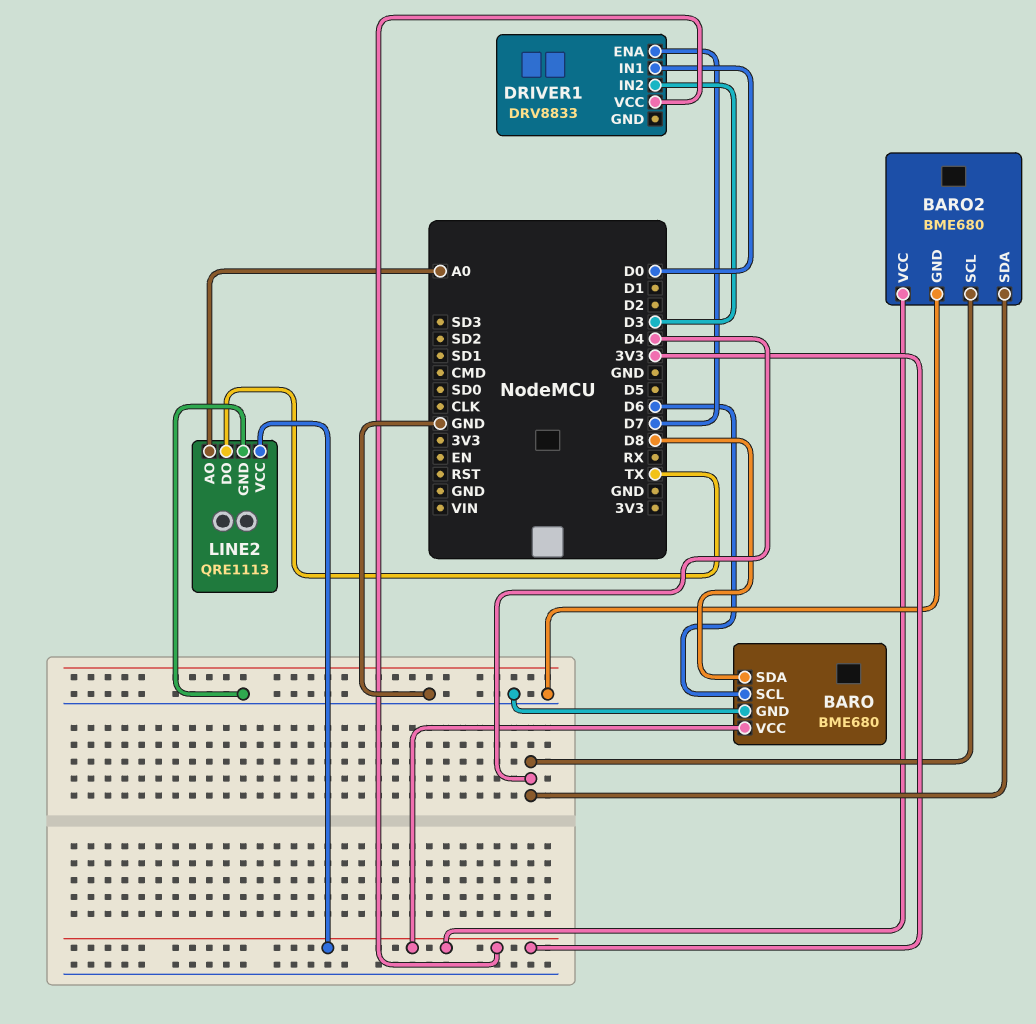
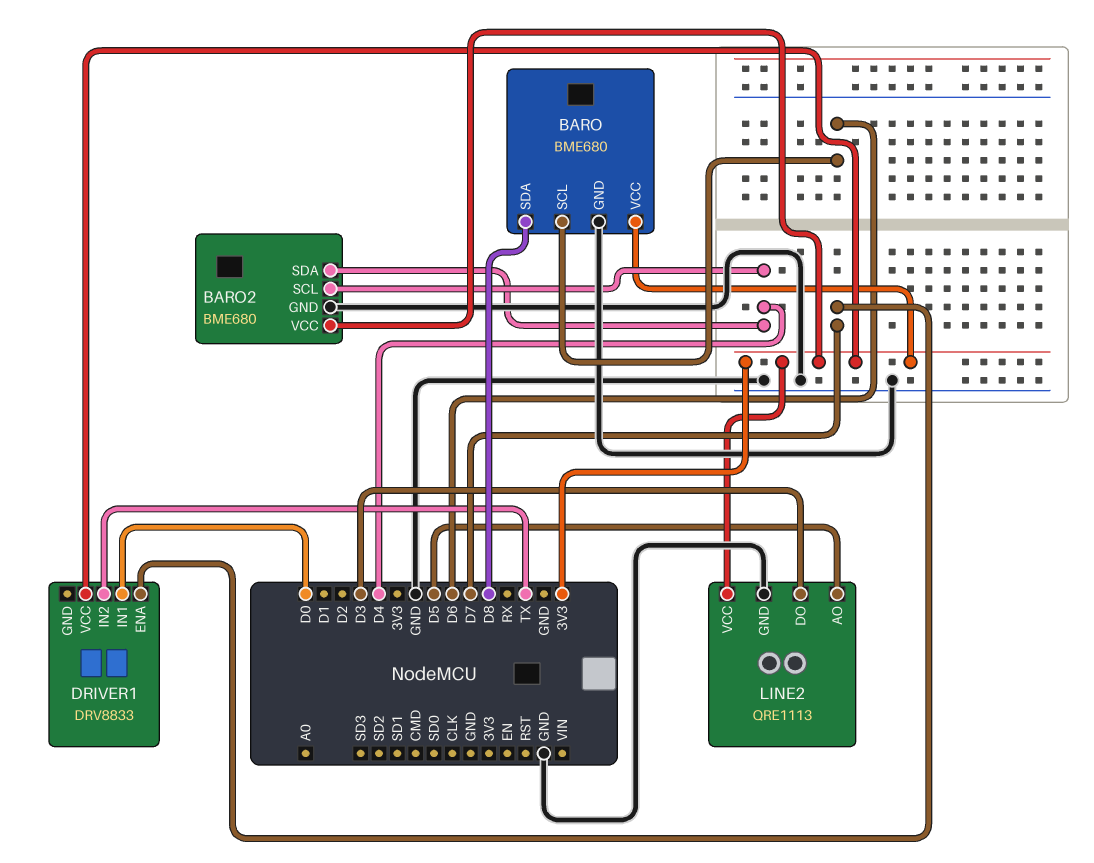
DRIVER1 pin IN2: D3 -> TX
LINE2 pin AO: A0 -> D5
LINE2 pin DO: TX -> D3

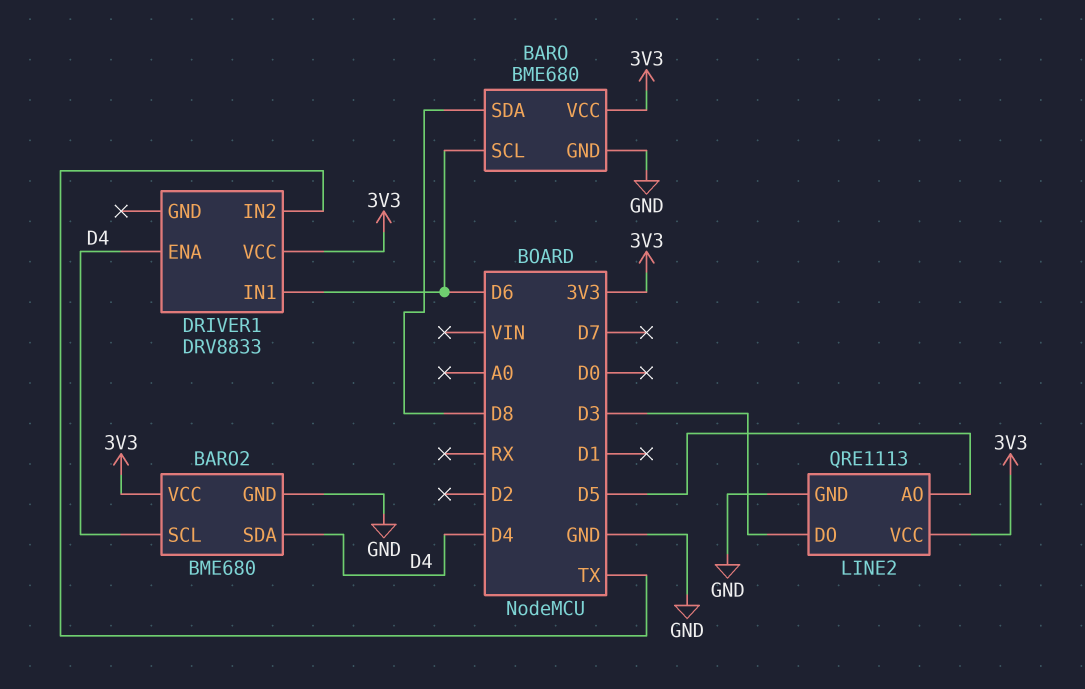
DRIVER1 pin ENA: D7 -> D4
DRIVER1 pin IN1: D0 -> D6

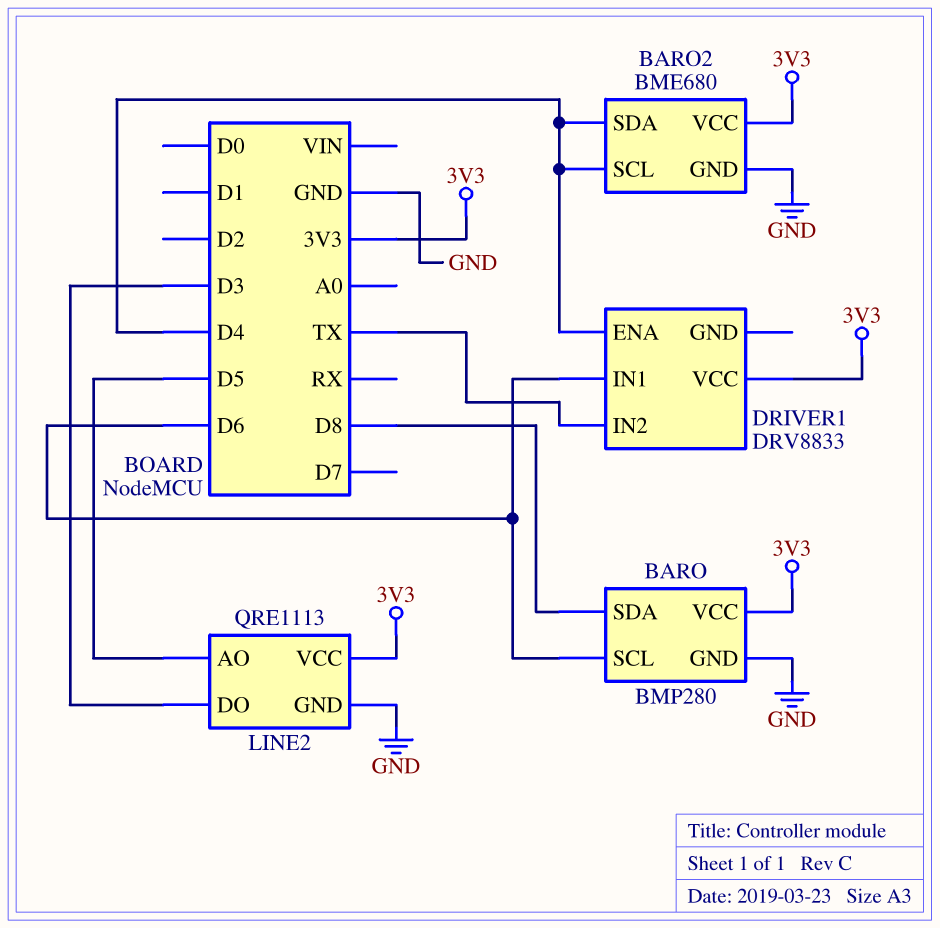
BARO: BME680 -> BMP280

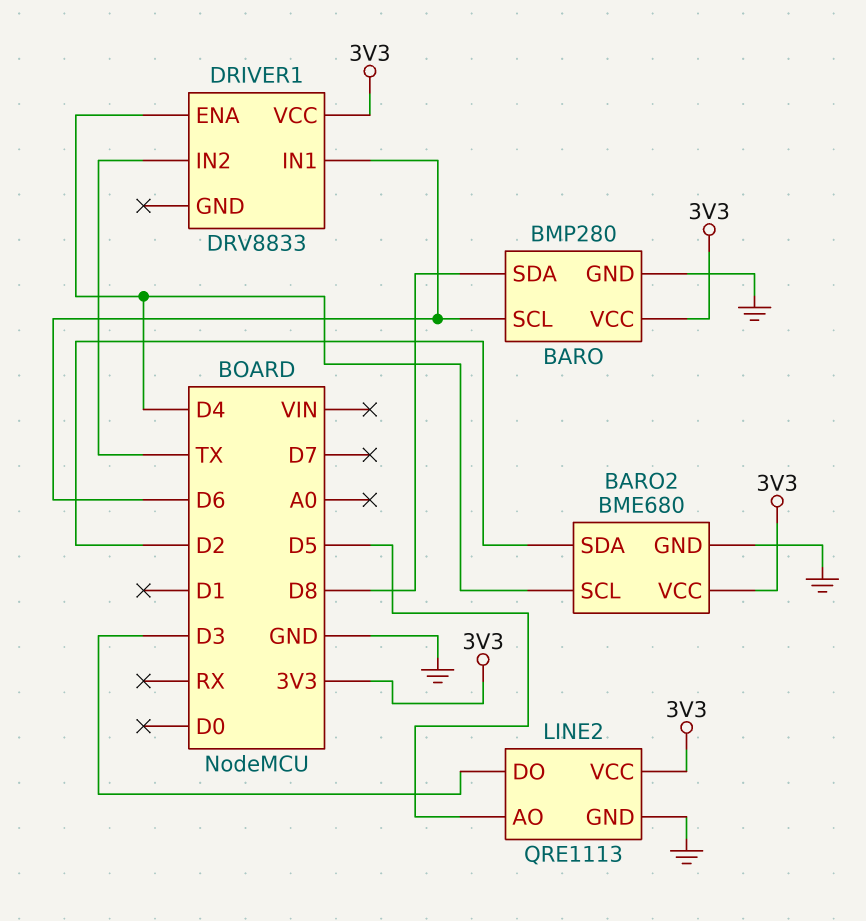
BARO2 pin SDA: D4 -> D2

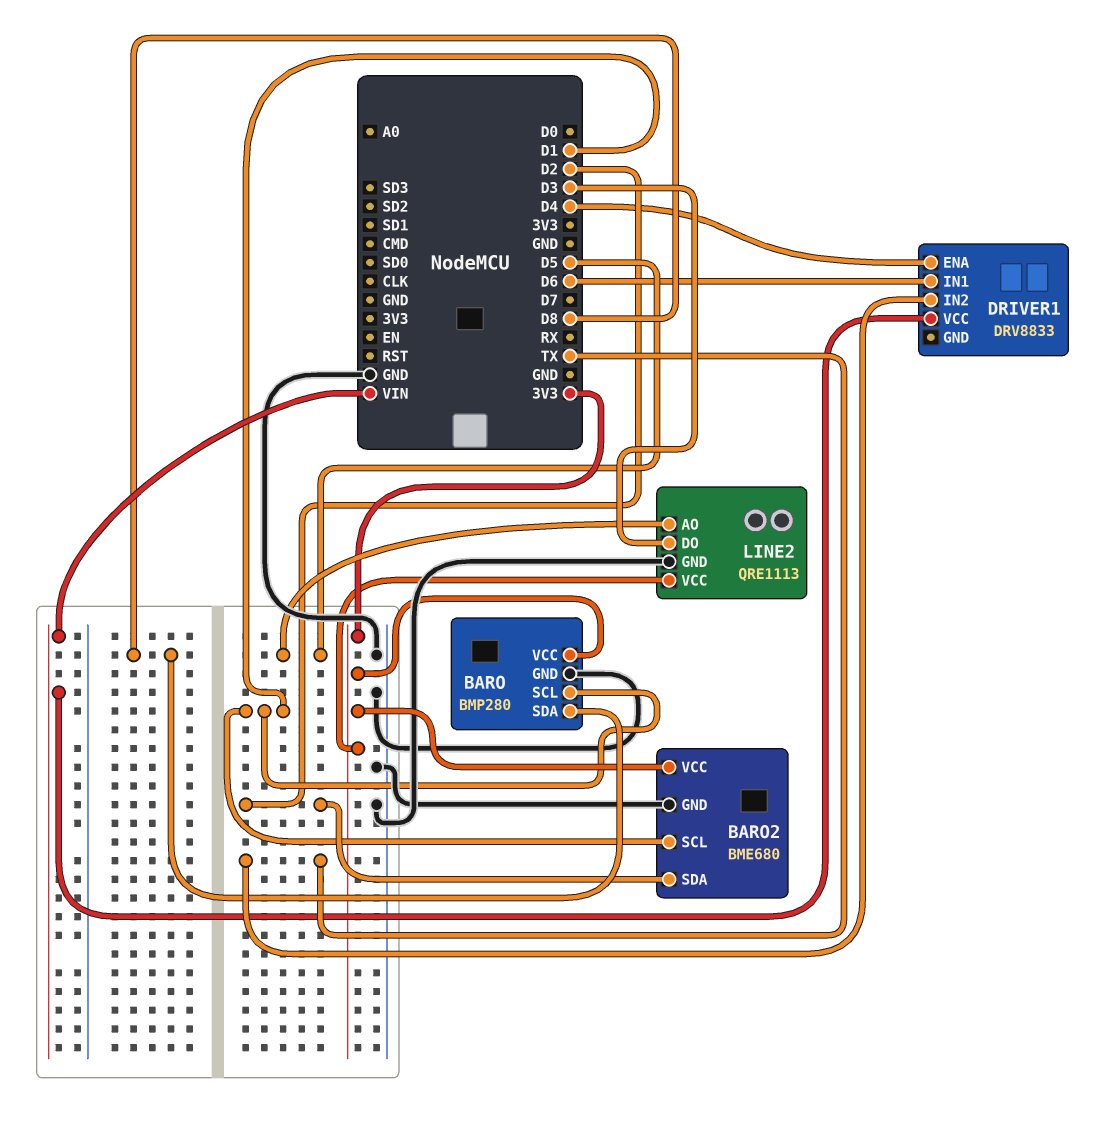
BARO pin SCL: D6 -> D1
BARO2 pin SCL: D4 -> D1
DRIVER1 pin VCC: 3V3 -> VIN

